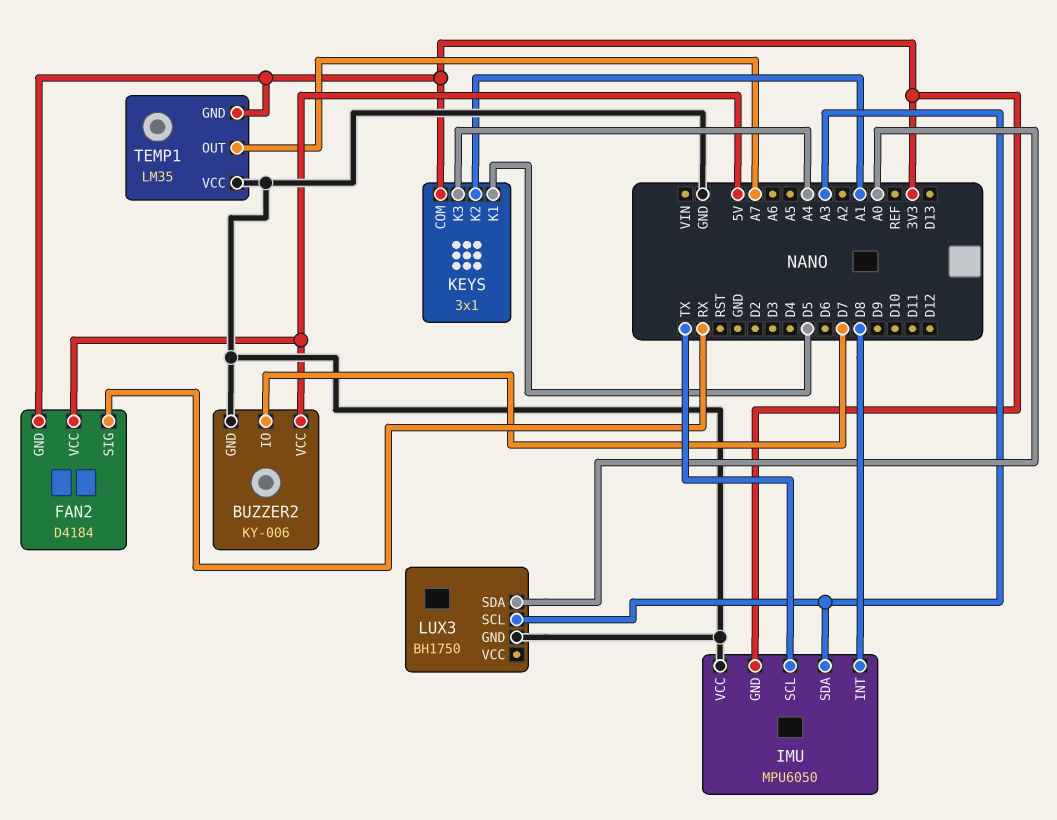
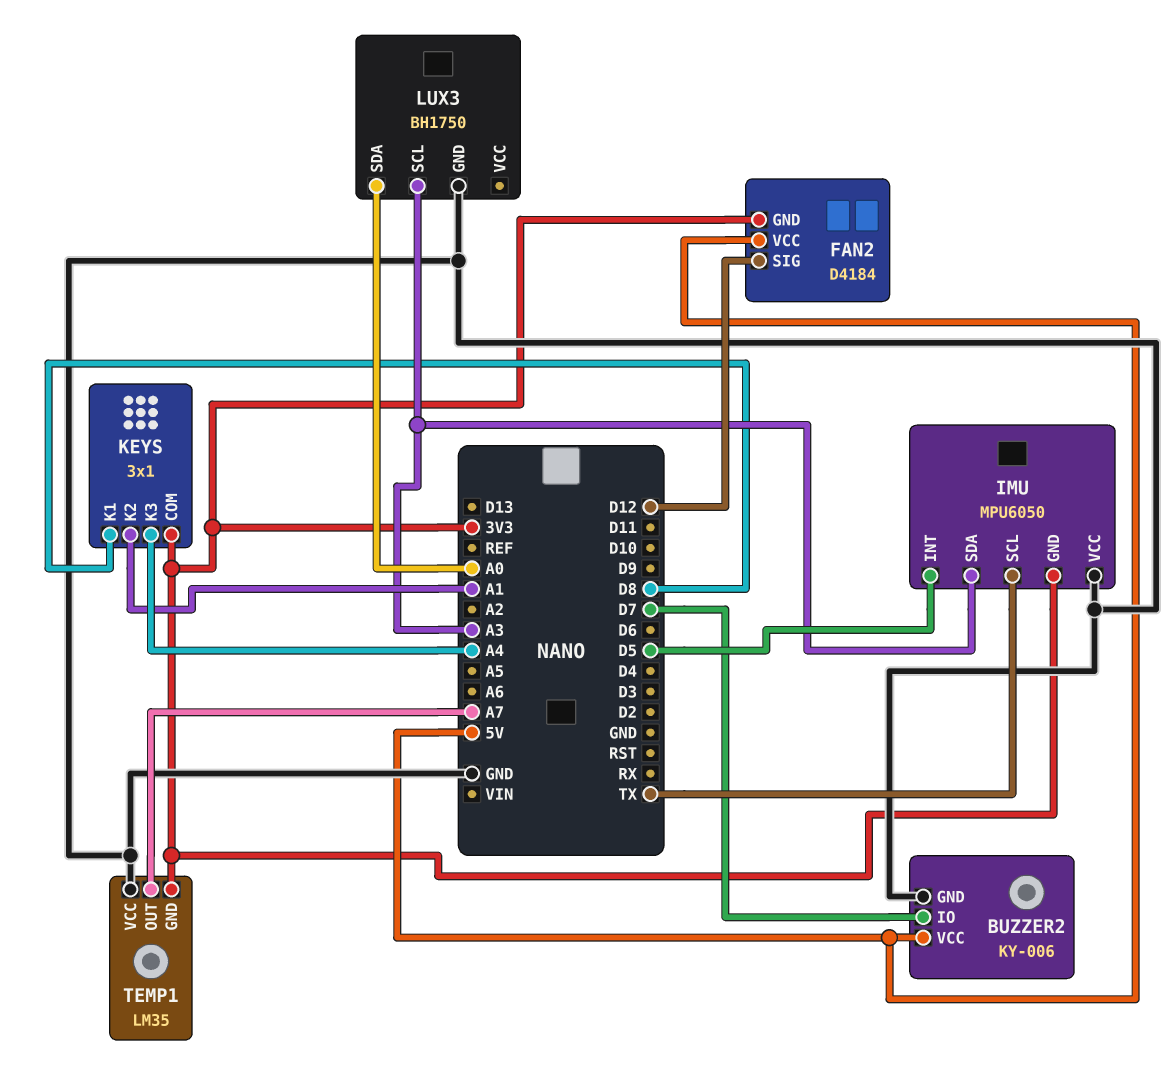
FAN2 pin SIG: RX -> D12
IMU pin INT: D8 -> D5
KEYS pin K1: D5 -> D8

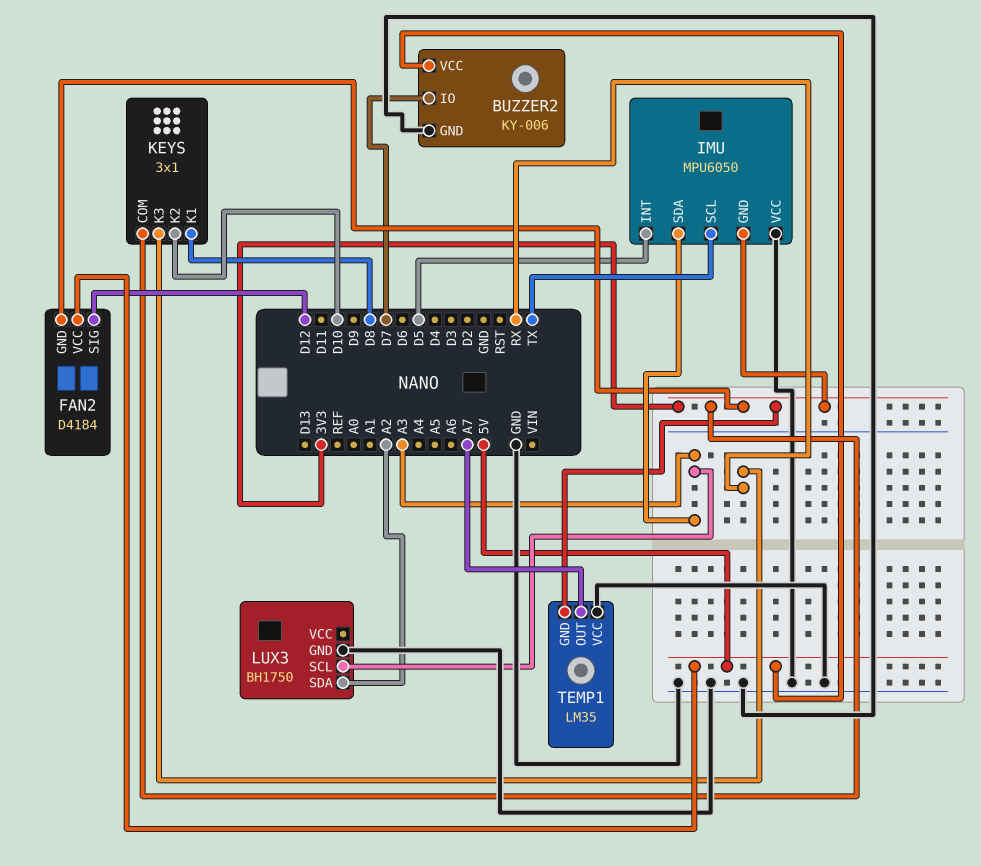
KEYS pin K2: A1 -> D10
KEYS pin K3: A4 -> RX
LUX3 pin SDA: A0 -> A2

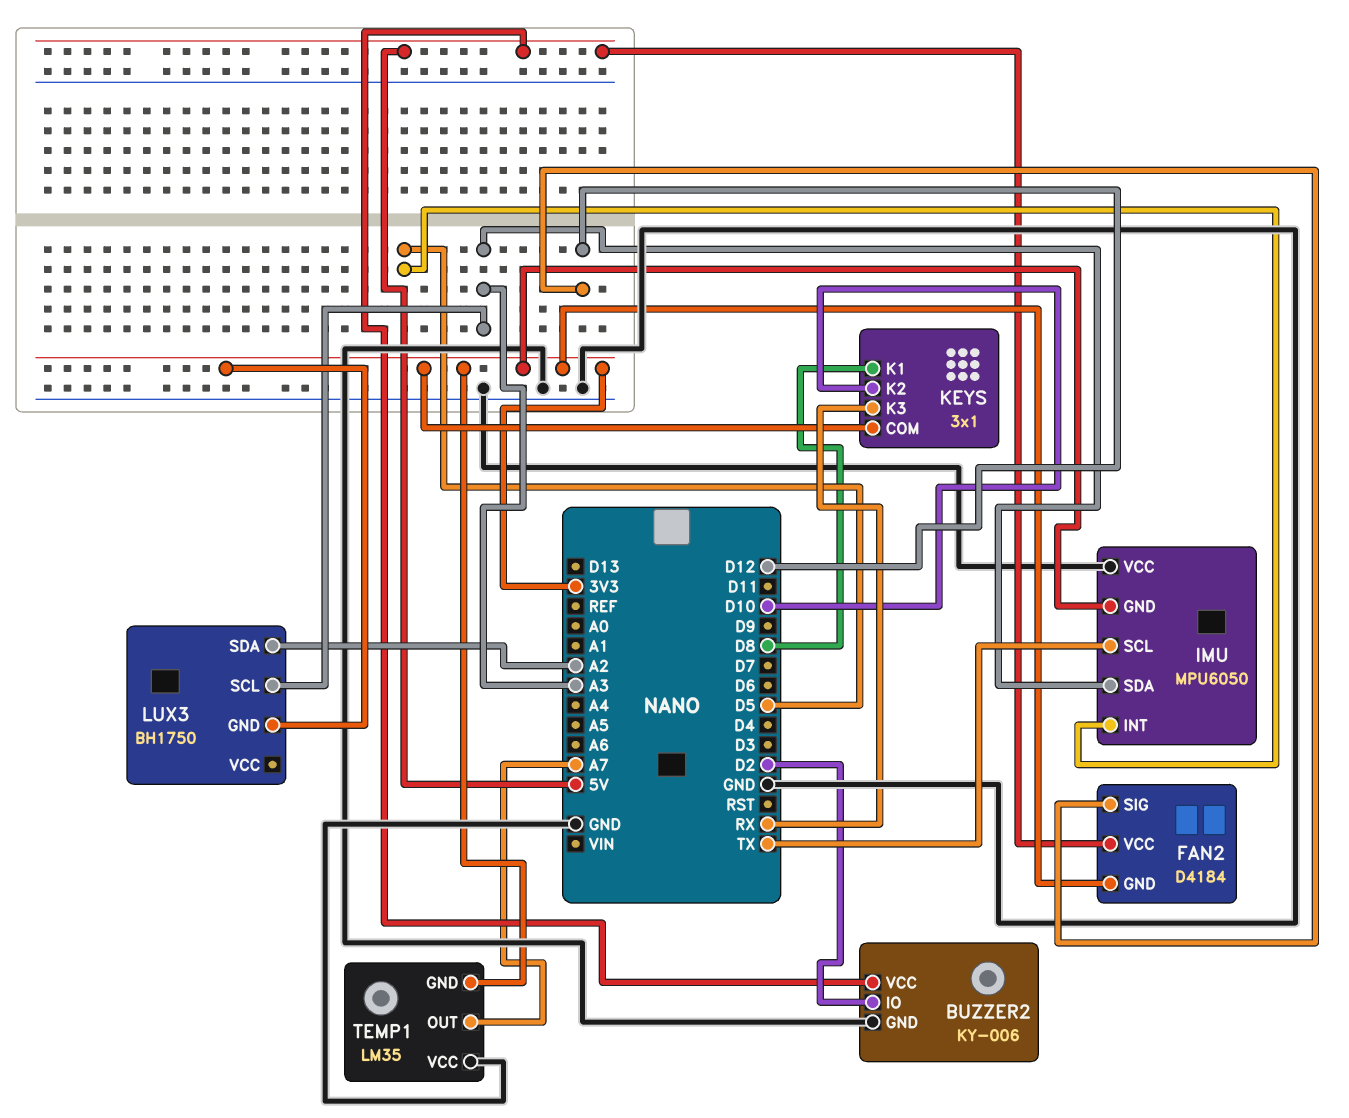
BUZZER2 pin IO: D7 -> D2
LUX3 pin GND: GND -> 3V3

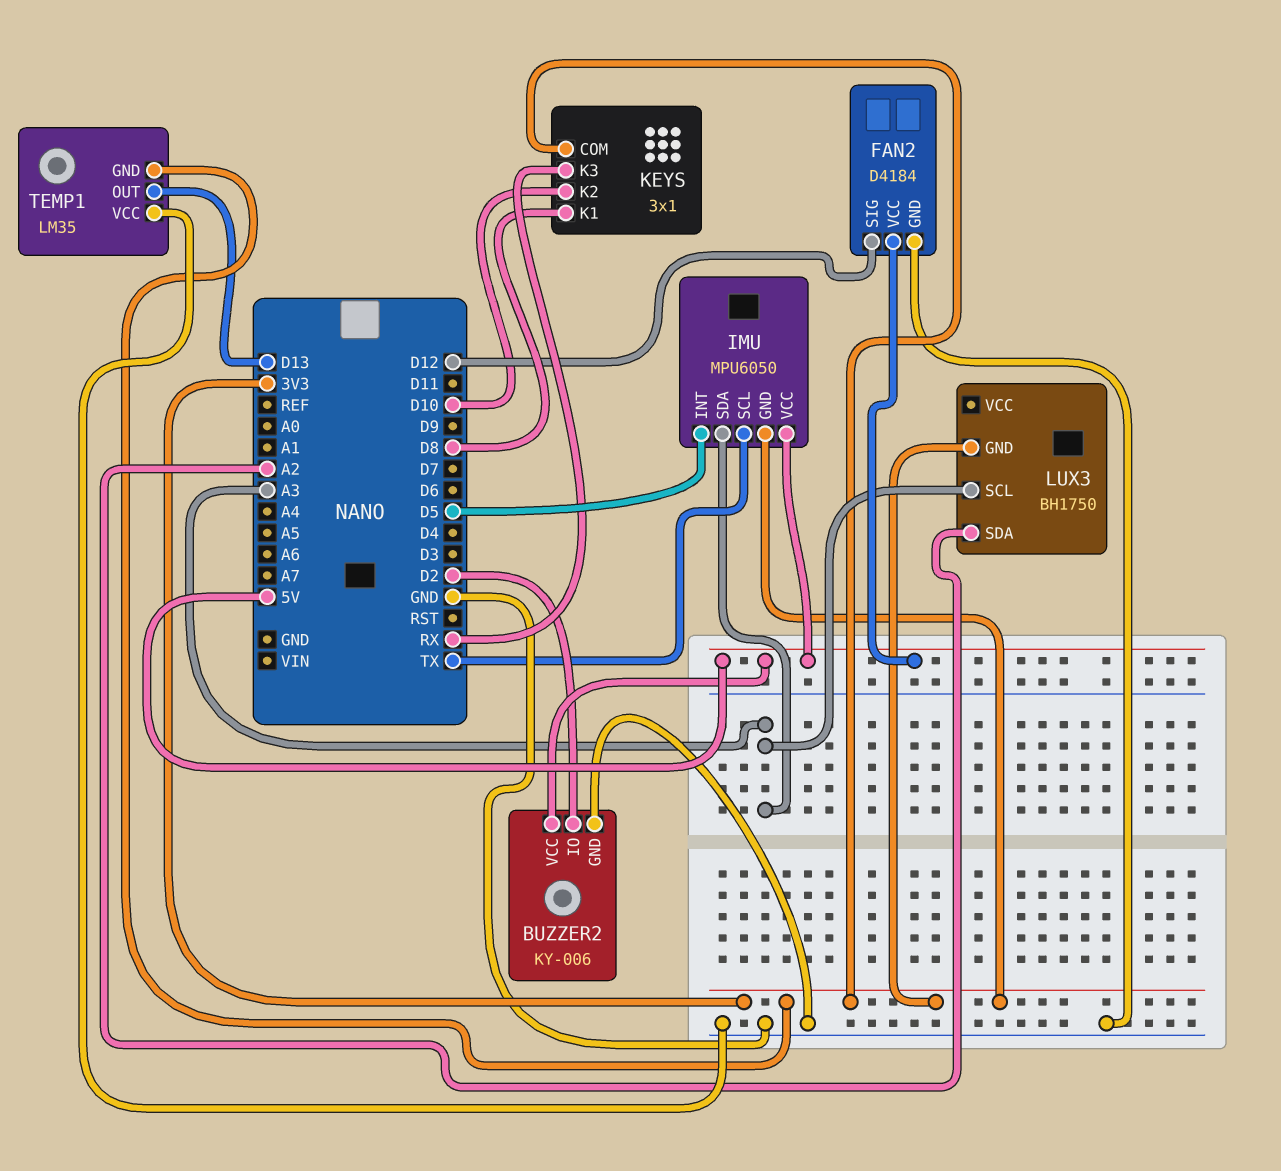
FAN2 pin GND: 3V3 -> GND
IMU pin VCC: GND -> 5V
TEMP1 pin OUT: A7 -> D13

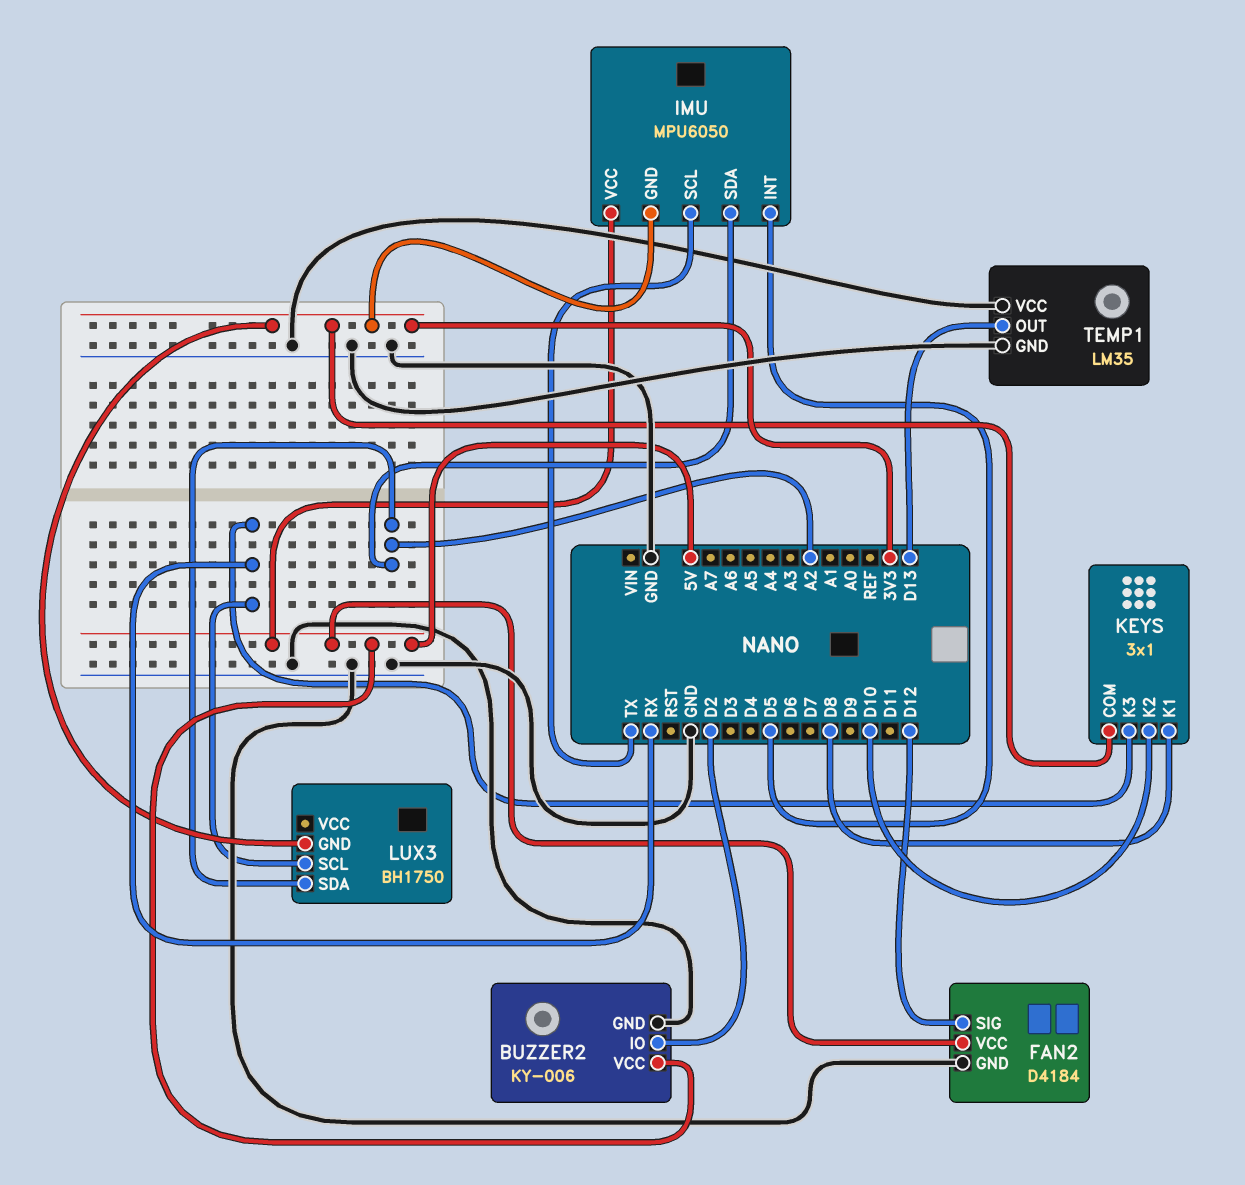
IMU pin SDA: A3 -> A2
LUX3 pin SCL: A3 -> RX
TEMP1 pin GND: 3V3 -> GND

